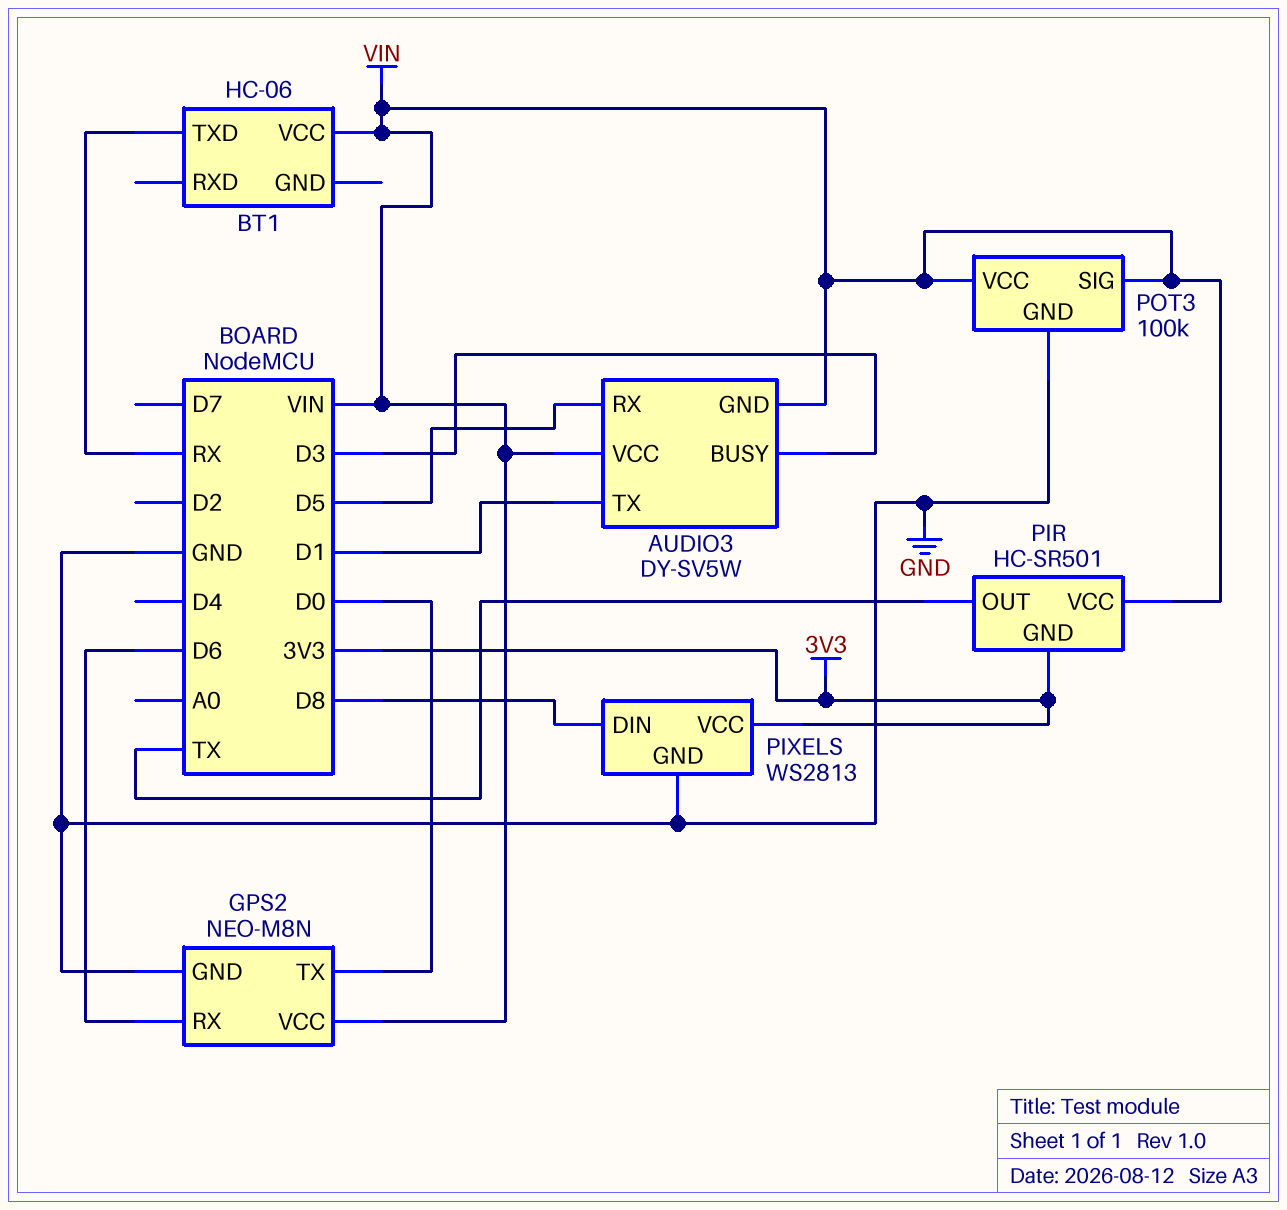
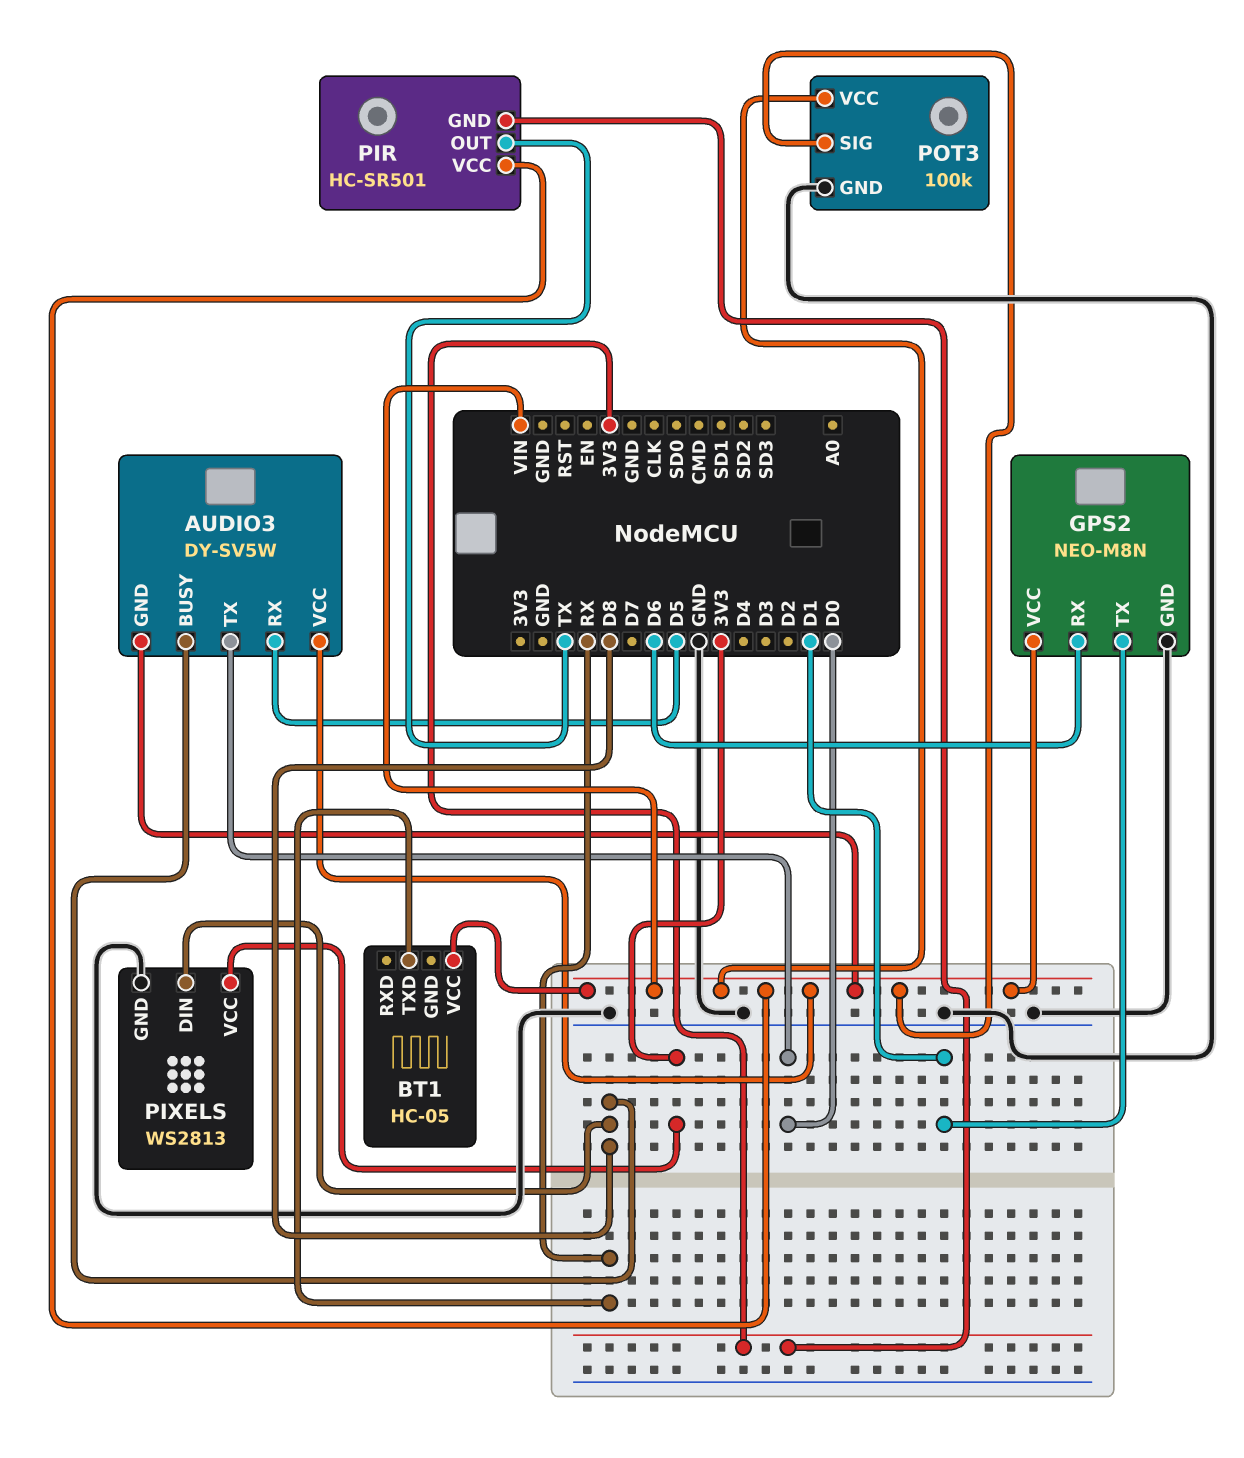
AUDIO3 pin BUSY: D3 -> D8
AUDIO3 pin TX: D1 -> D0
BT1: HC-06 -> HC-05
GPS2 pin TX: D0 -> D1

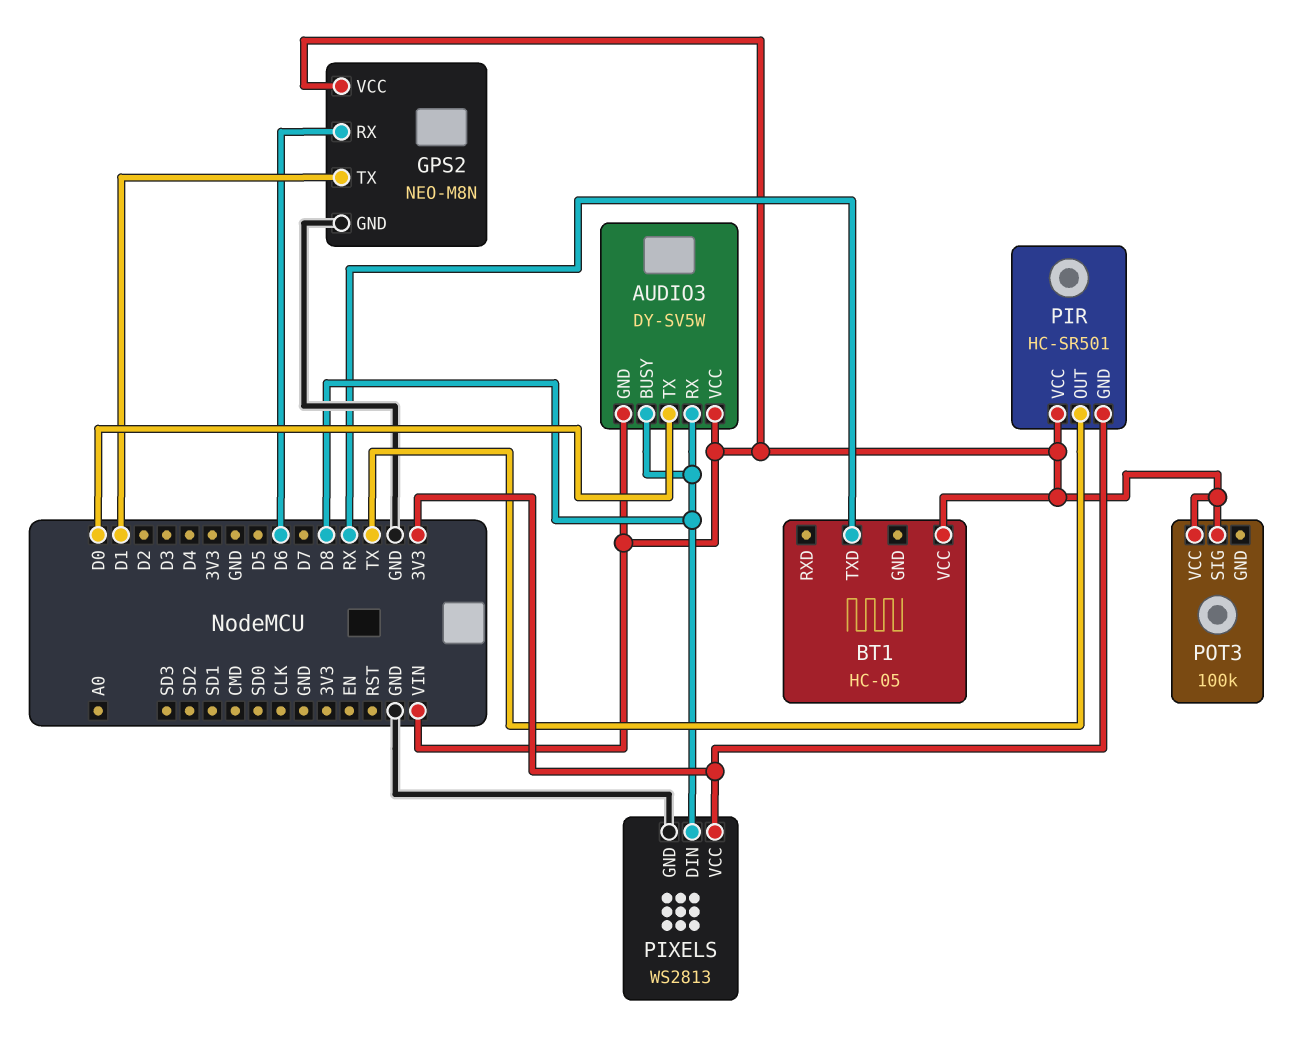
AUDIO3 pin RX: D5 -> D8
POT3 pin GND: GND -> none

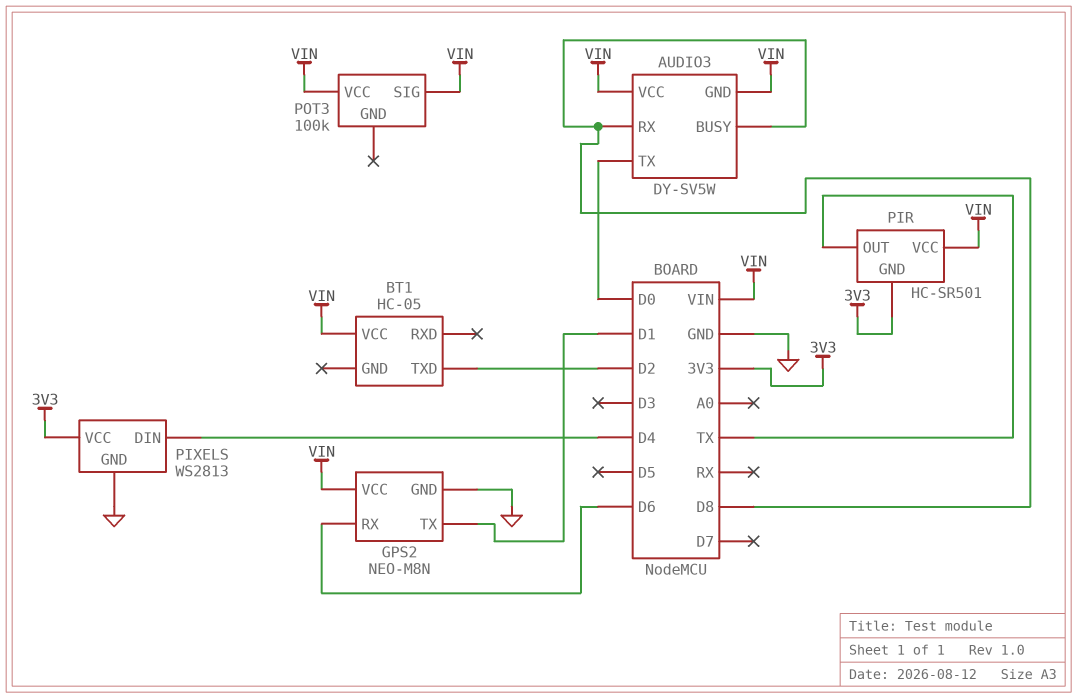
BT1 pin TXD: RX -> D2
PIXELS pin DIN: D8 -> D4

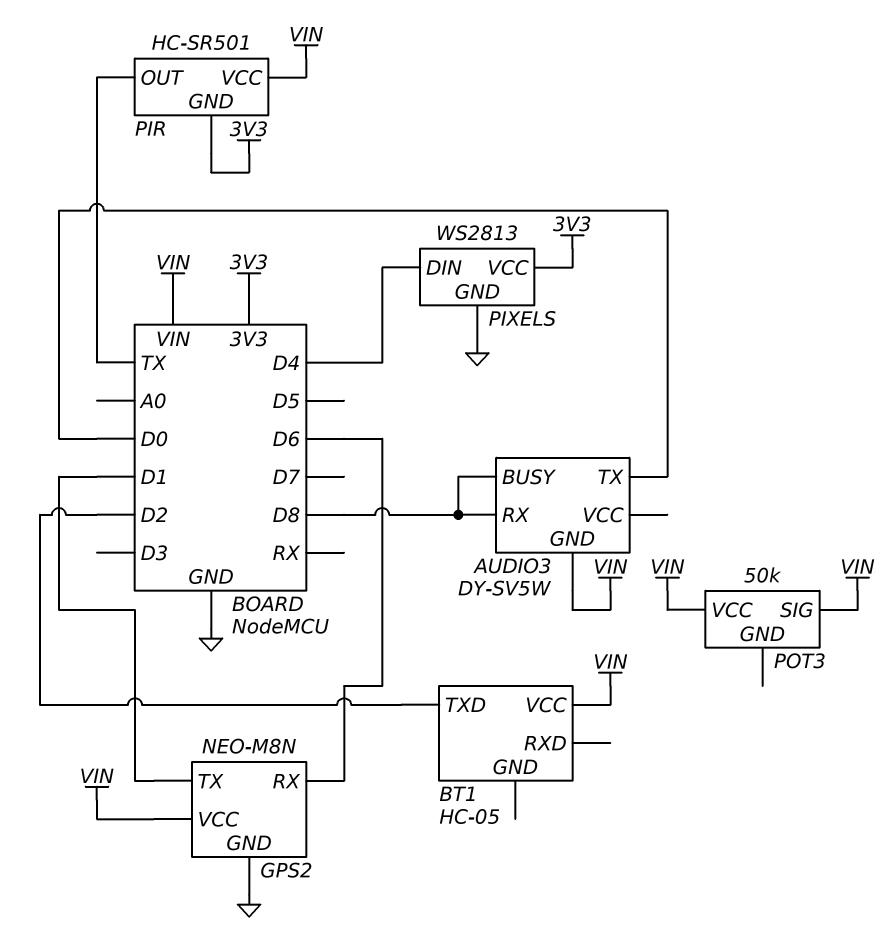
AUDIO3 pin VCC: VIN -> none
POT3: 100k -> 50k

